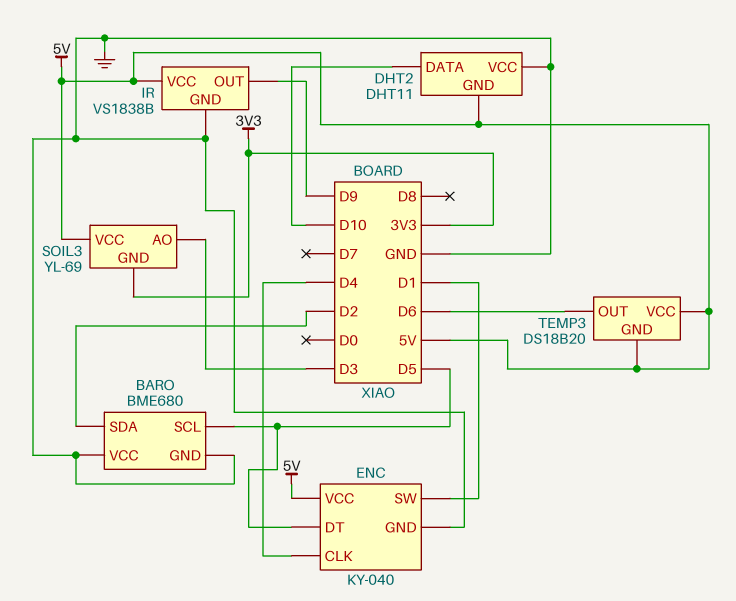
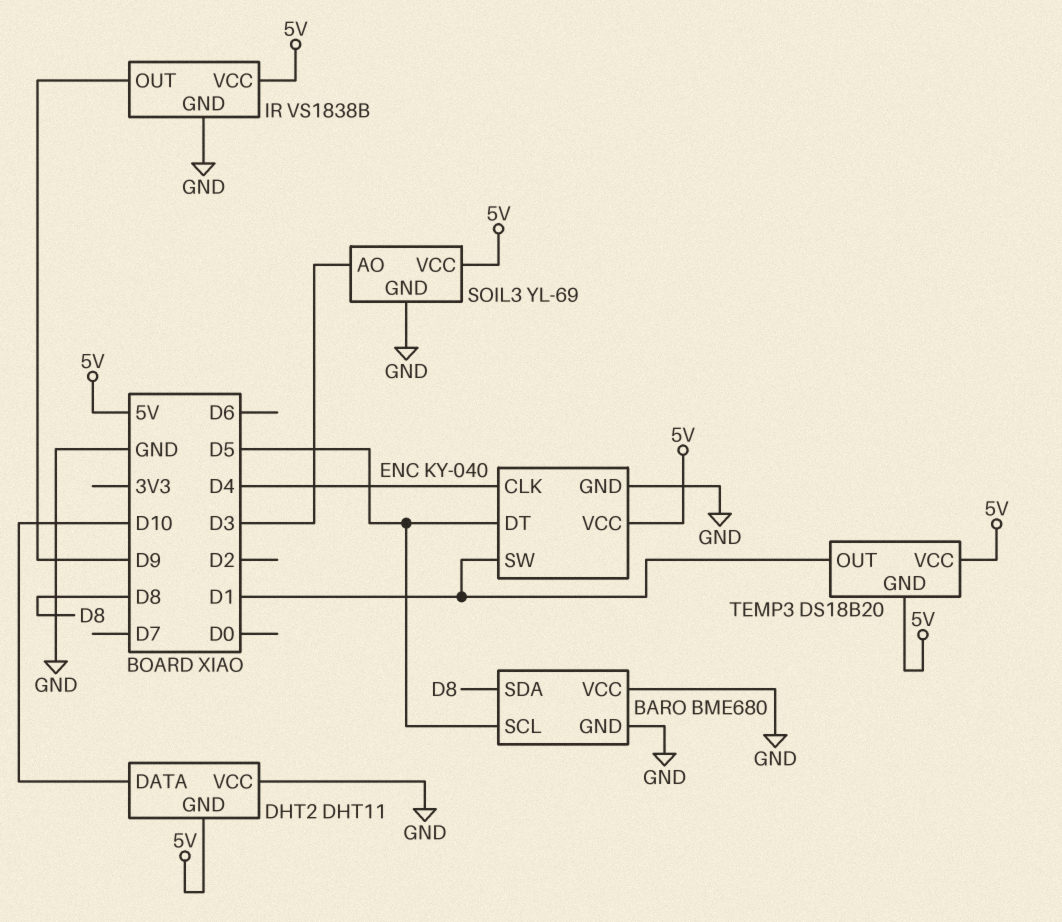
BARO pin SDA: D2 -> D8
SOIL3 pin GND: 3V3 -> GND
TEMP3 pin OUT: D6 -> D1

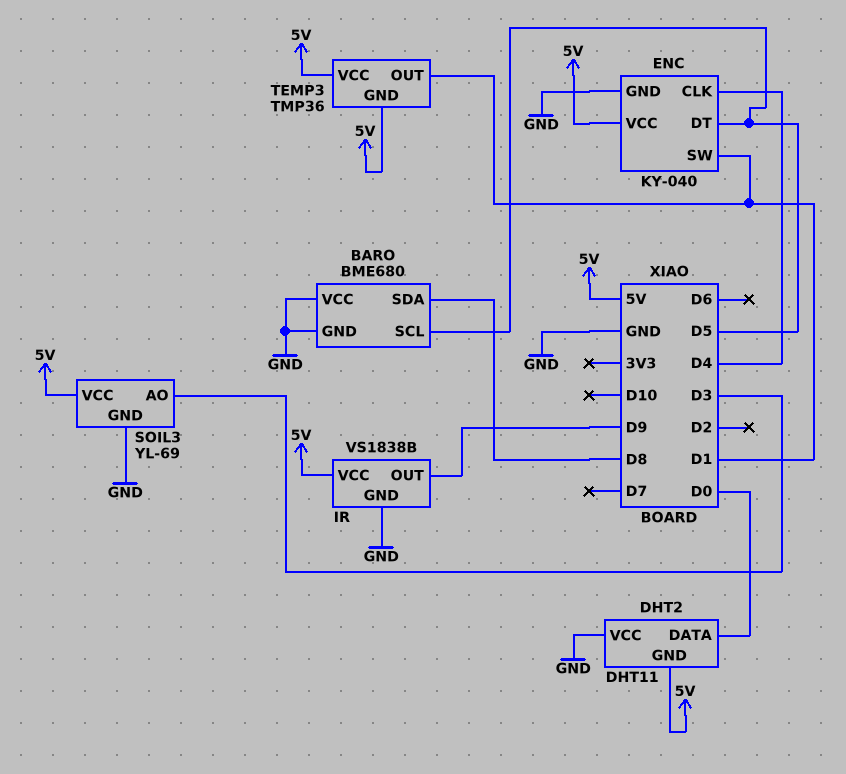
DHT2 pin DATA: D10 -> D0
TEMP3: DS18B20 -> TMP36

